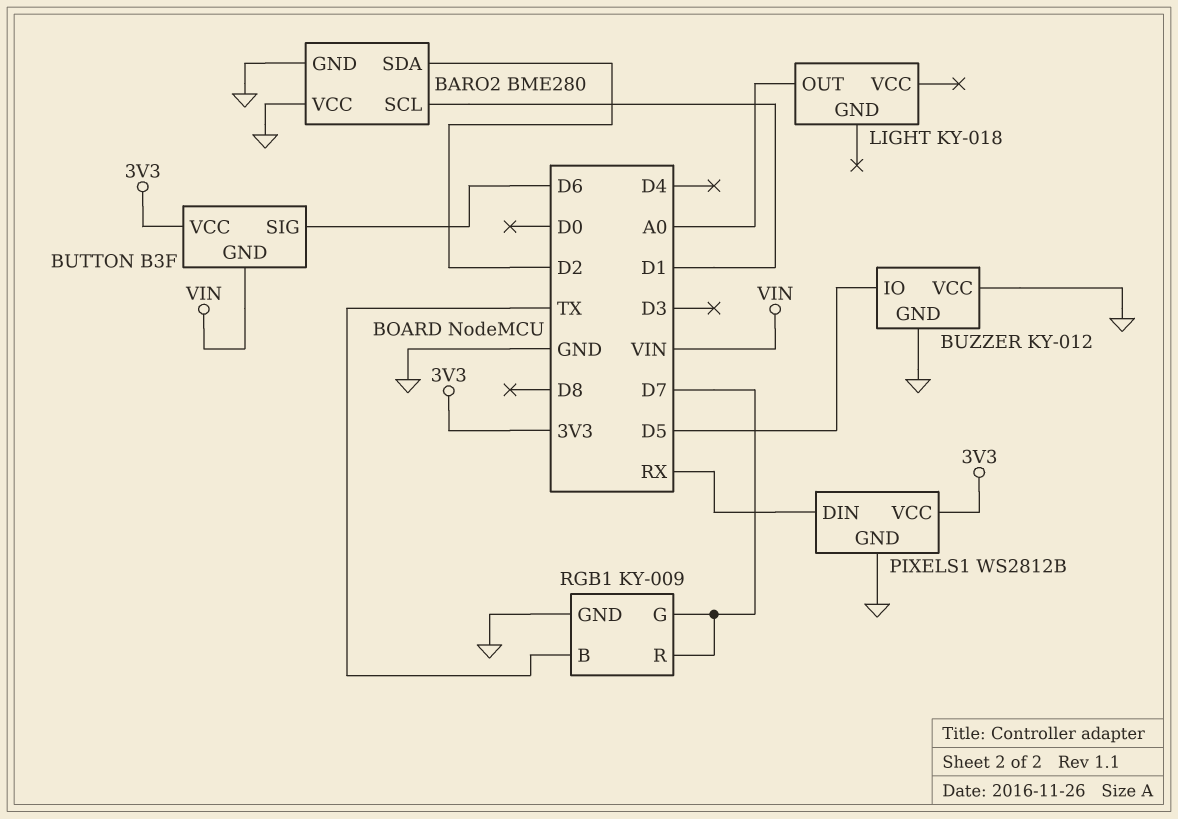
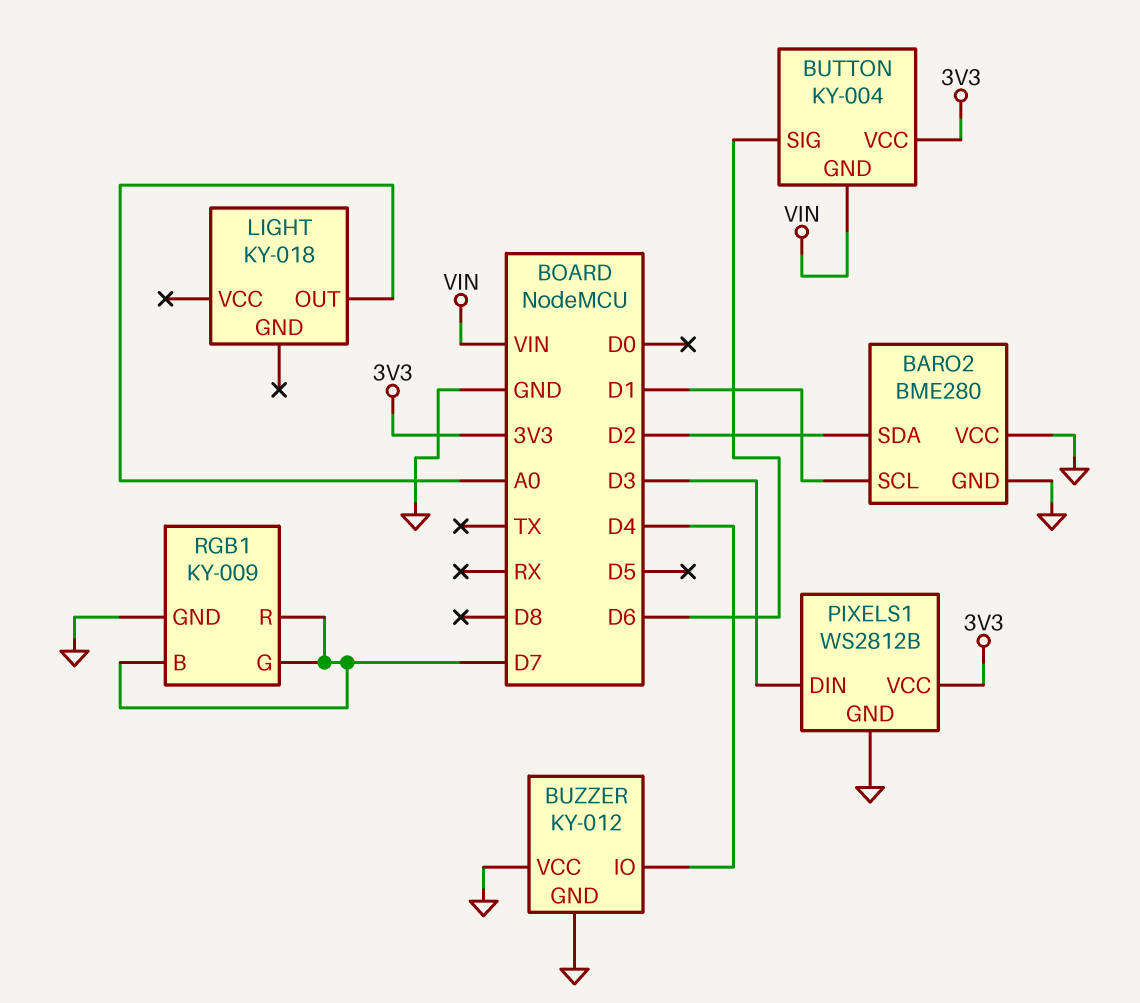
BUTTON: B3F -> KY-004
BUZZER pin IO: D5 -> D4
PIXELS1 pin DIN: RX -> D3
RGB1 pin B: TX -> D7

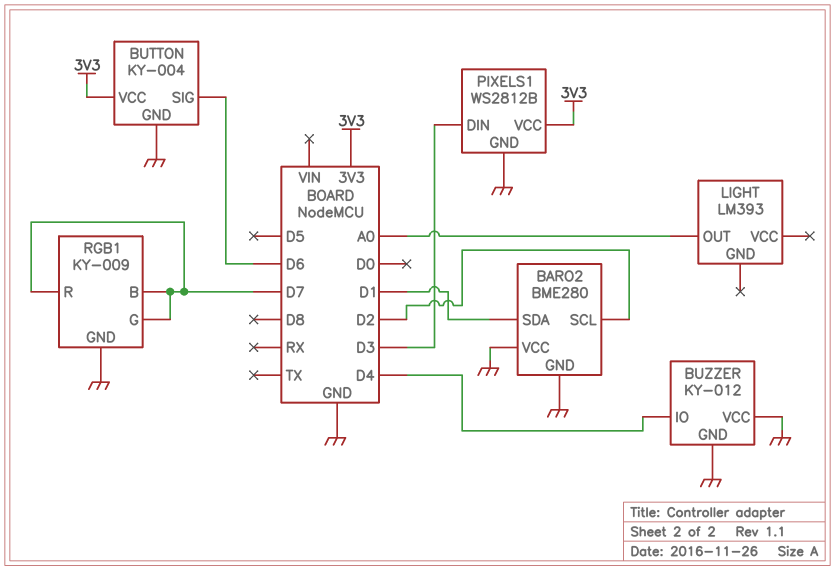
BARO2 pin SCL: D1 -> D2
BARO2 pin SDA: D2 -> D1
BUTTON pin GND: VIN -> GND
LIGHT: KY-018 -> LM393

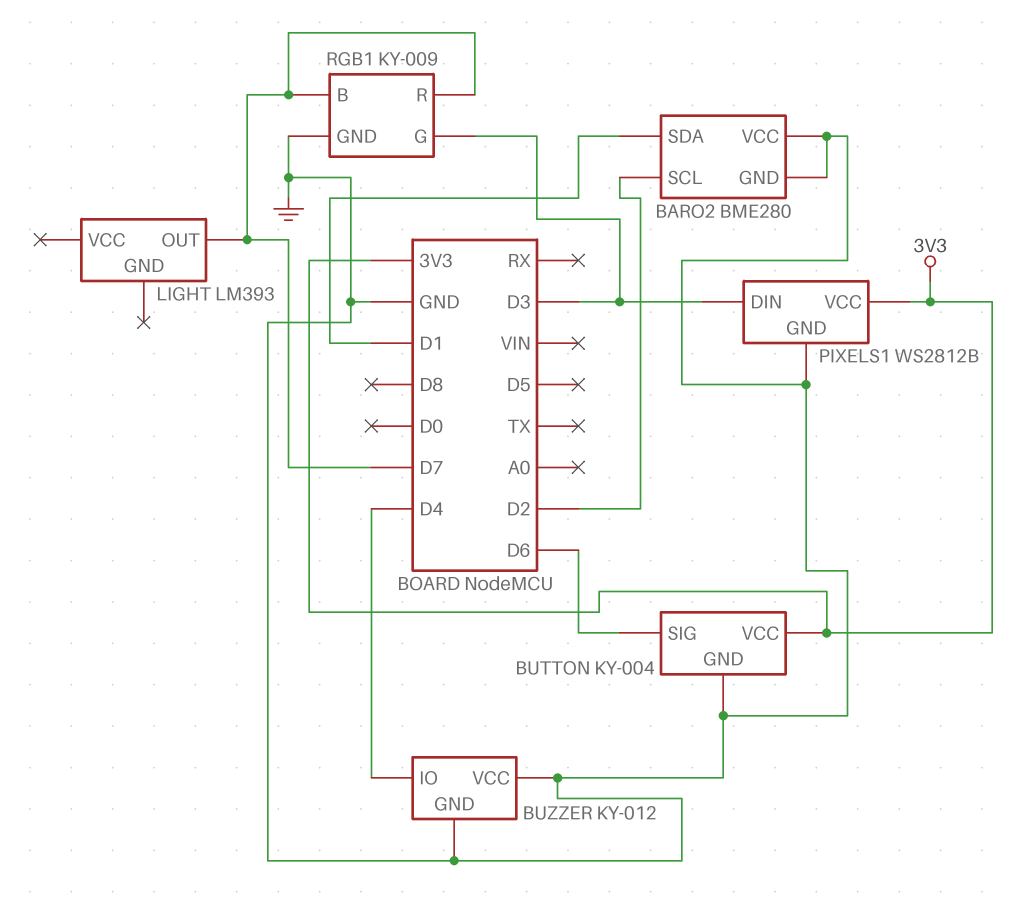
LIGHT pin OUT: A0 -> D7
RGB1 pin G: D7 -> D3

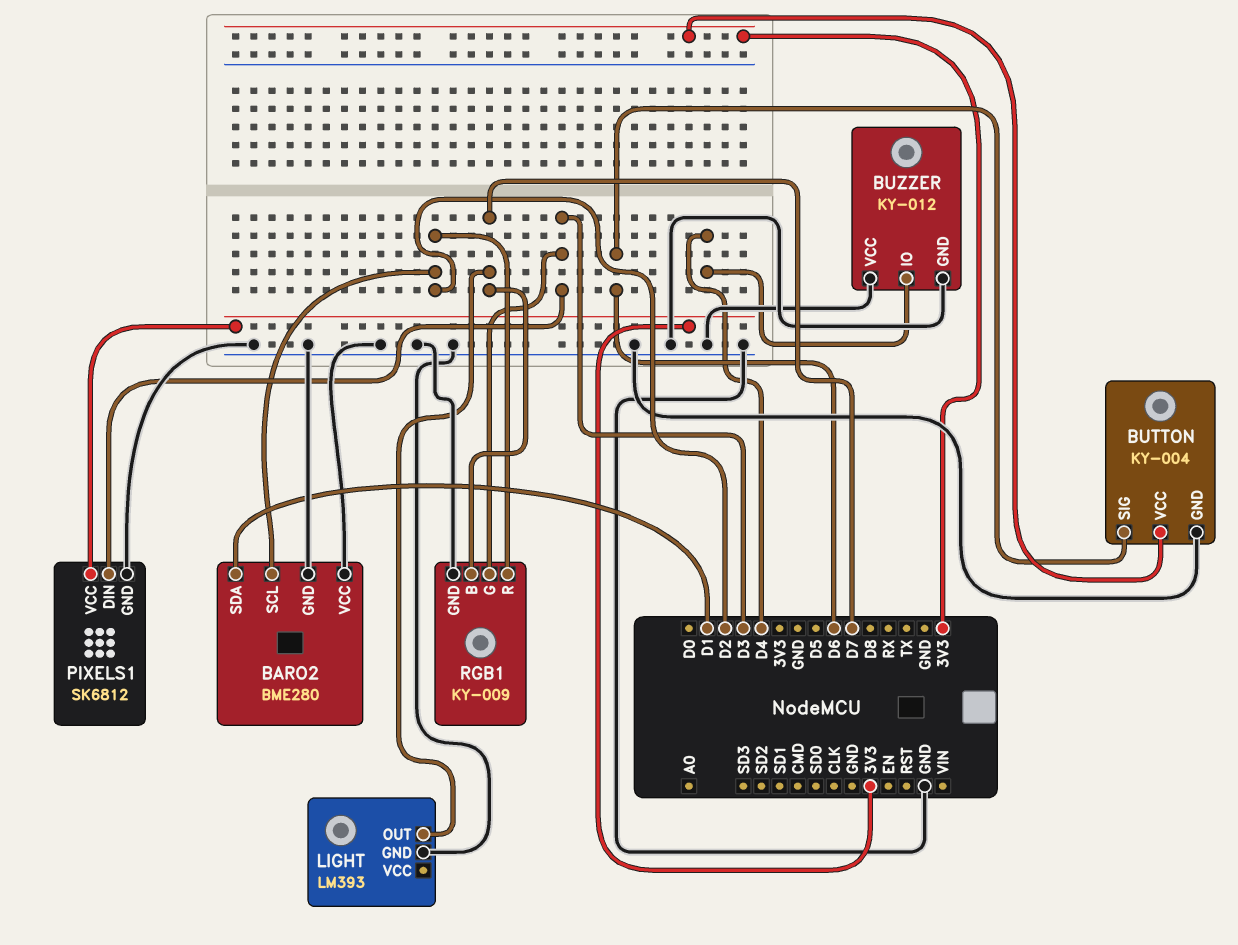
LIGHT pin GND: none -> GND
PIXELS1: WS2812B -> SK6812
RGB1 pin R: D7 -> D2

